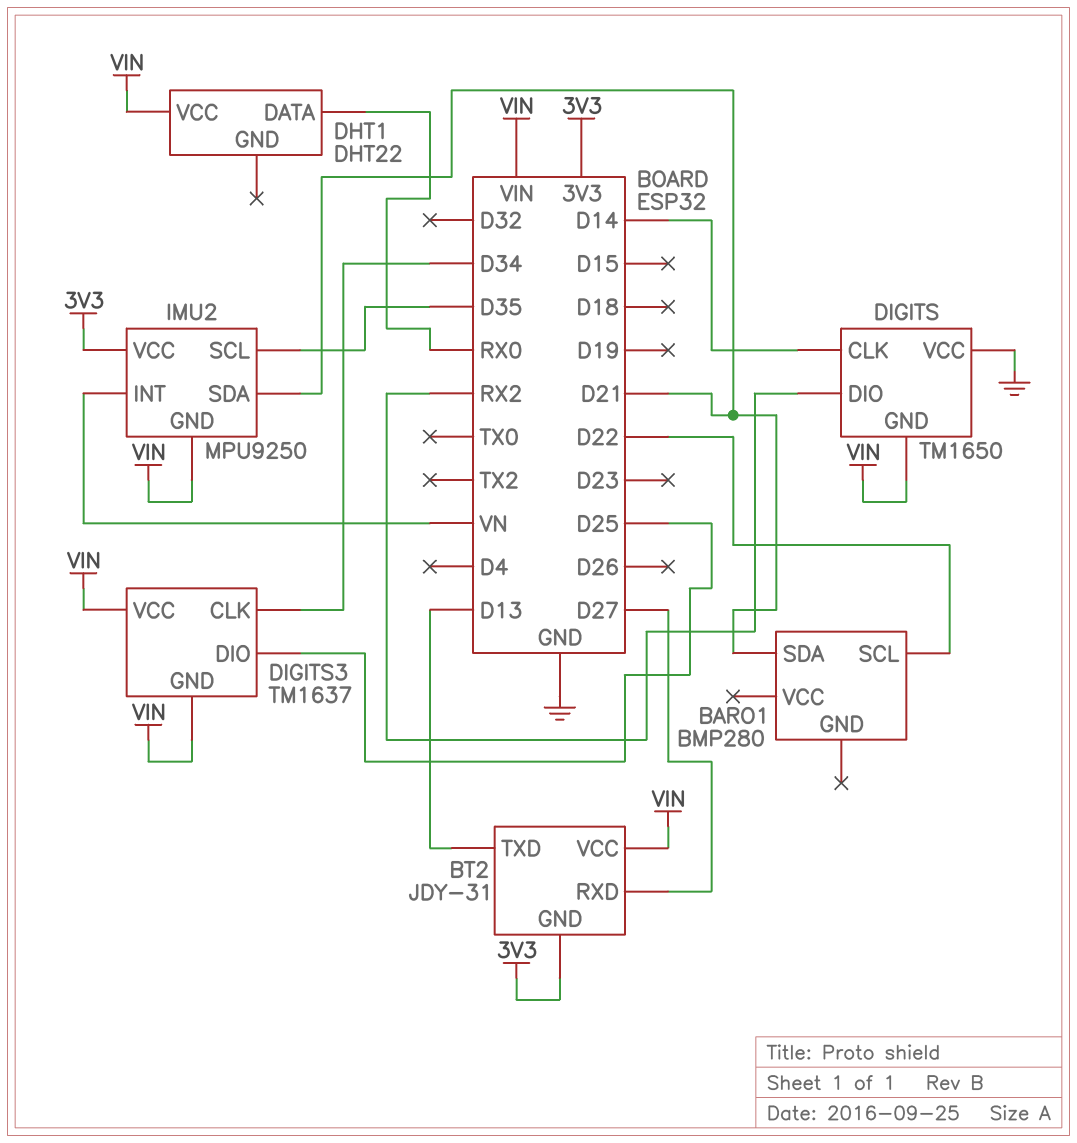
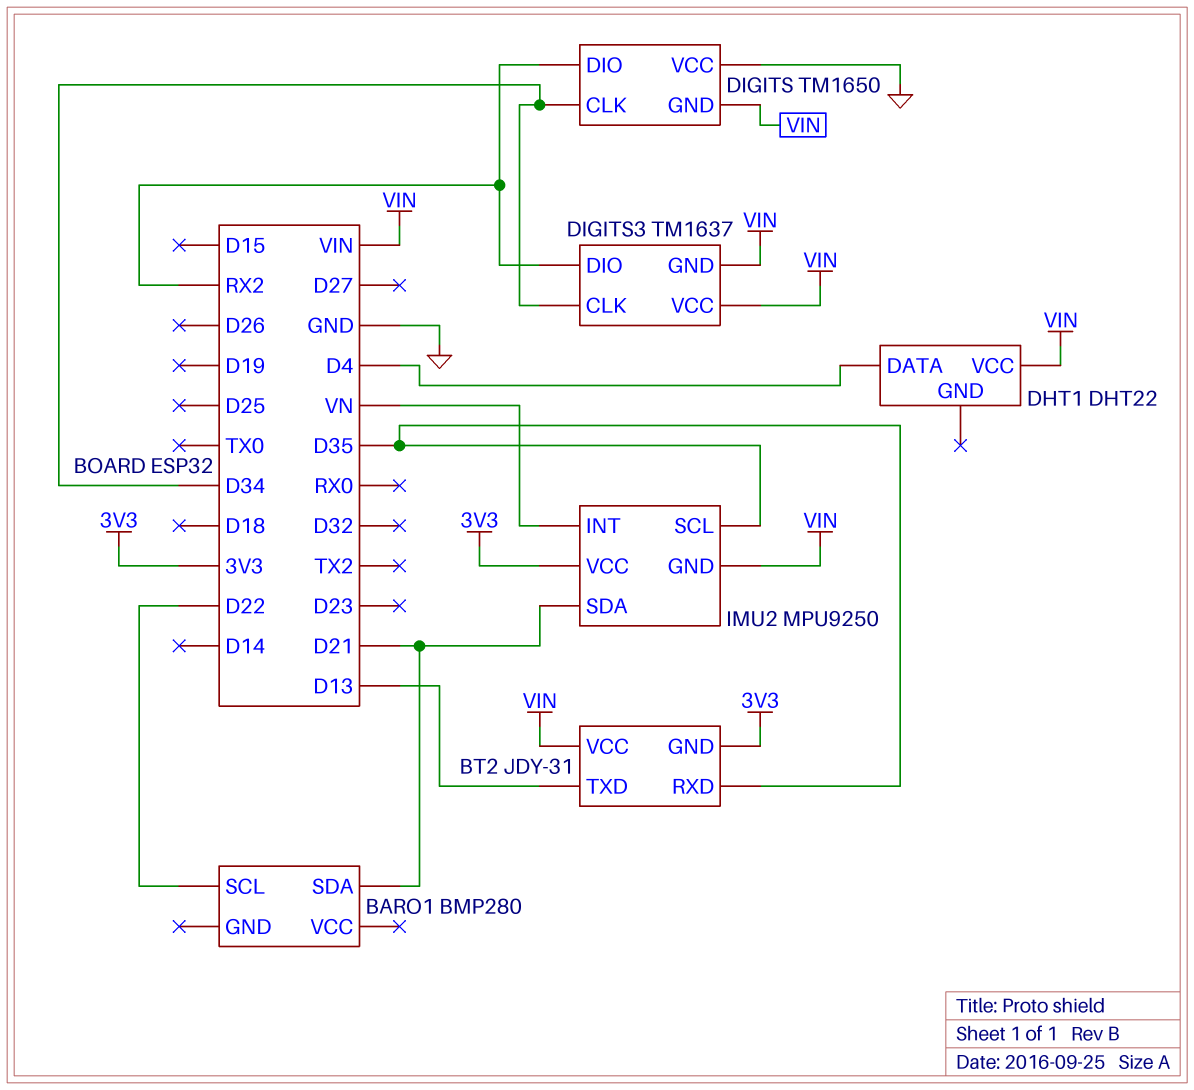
BT2 pin RXD: D27 -> D35
DHT1 pin DATA: RX0 -> D4
DIGITS pin CLK: D14 -> D34
DIGITS3 pin DIO: D25 -> RX2

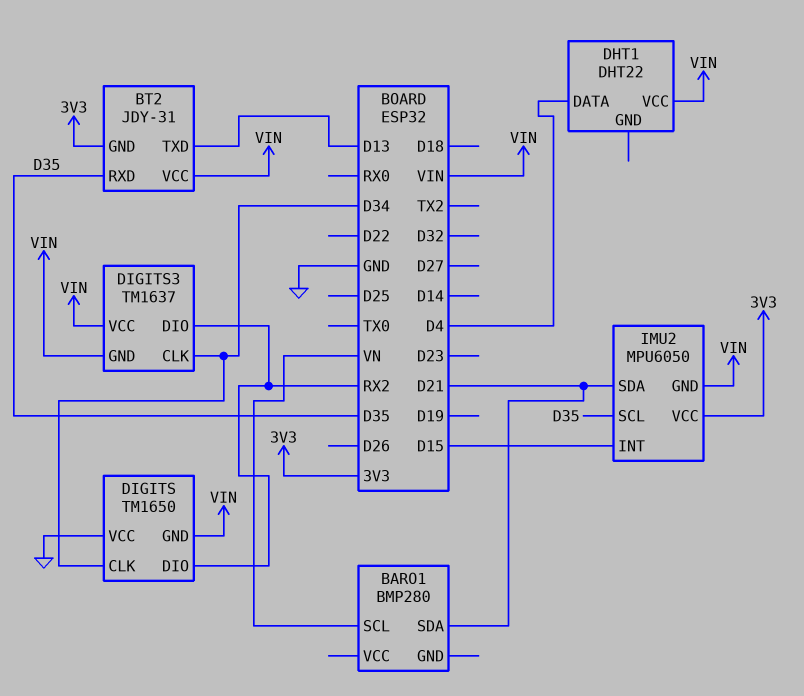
BARO1 pin SCL: D22 -> VN
IMU2: MPU9250 -> MPU6050
IMU2 pin INT: VN -> D15

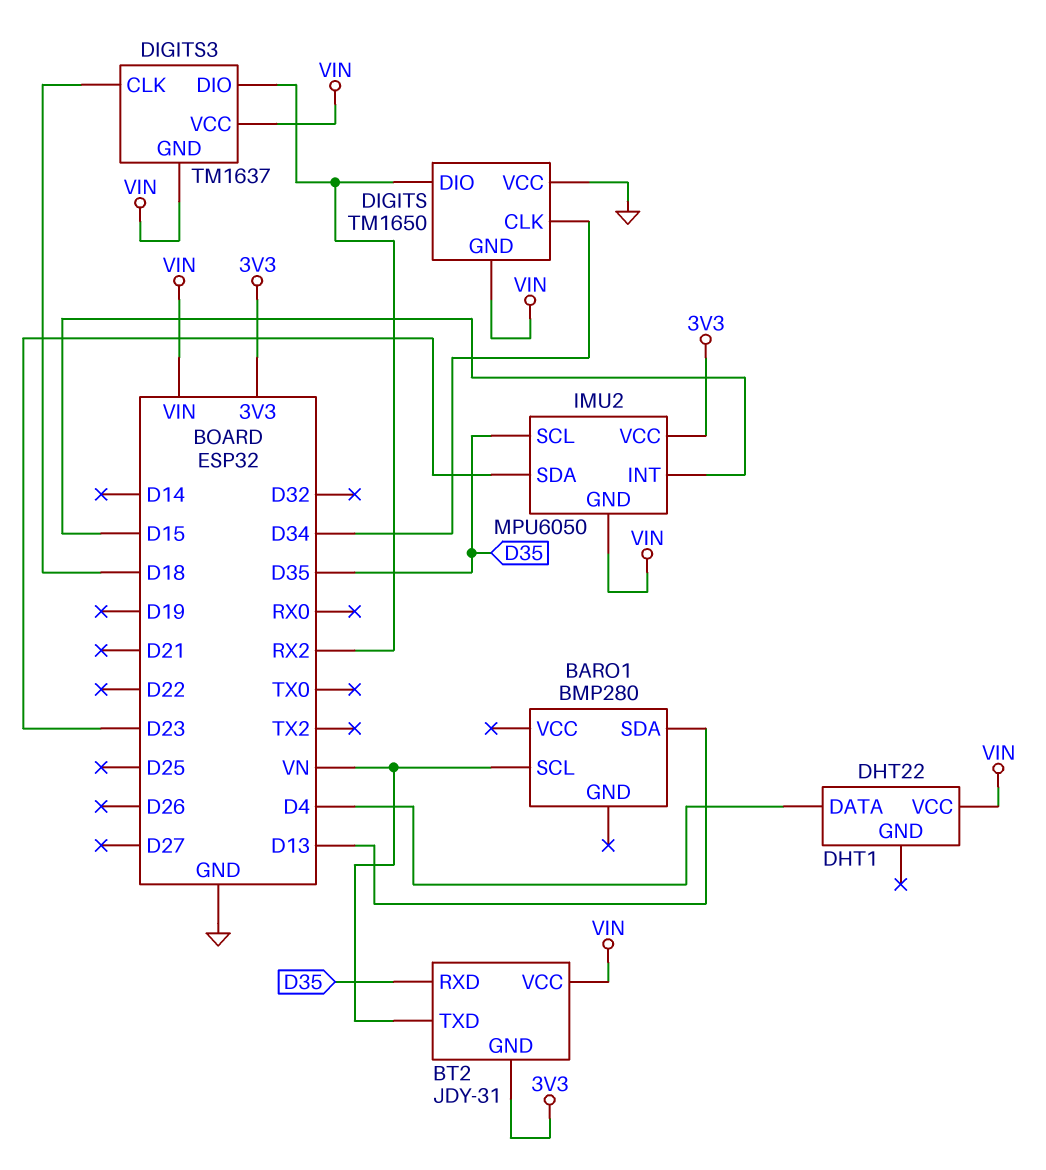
BARO1 pin SDA: D21 -> D13
BT2 pin TXD: D13 -> VN
DIGITS3 pin CLK: D34 -> D18
IMU2 pin SDA: D21 -> D23

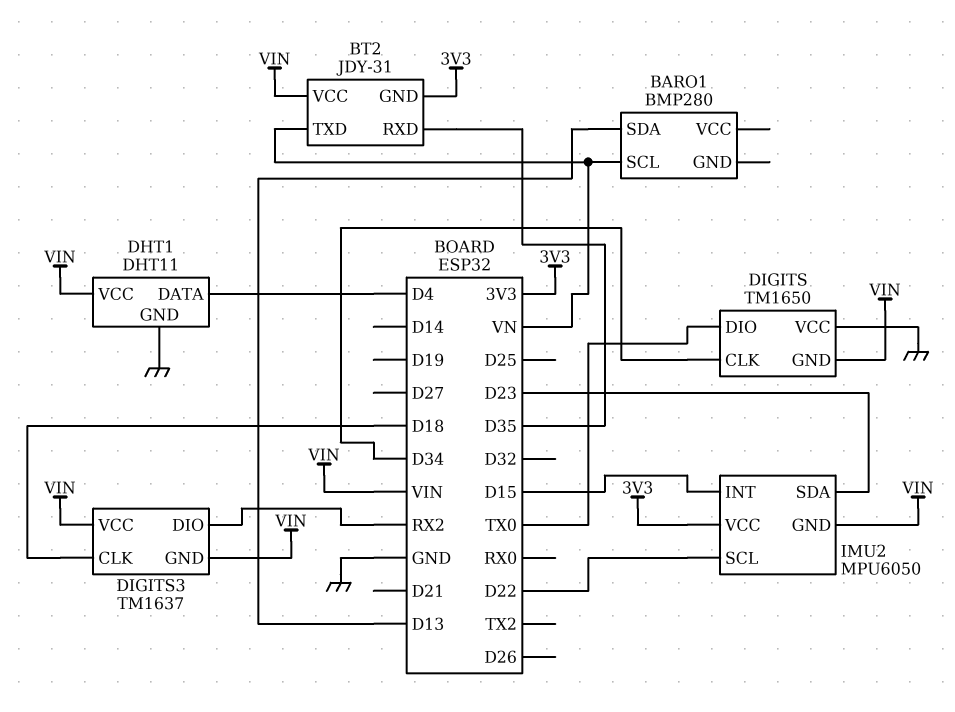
DHT1: DHT22 -> DHT11
DHT1 pin GND: none -> GND
DIGITS pin DIO: RX2 -> TX0
IMU2 pin SCL: D35 -> D22

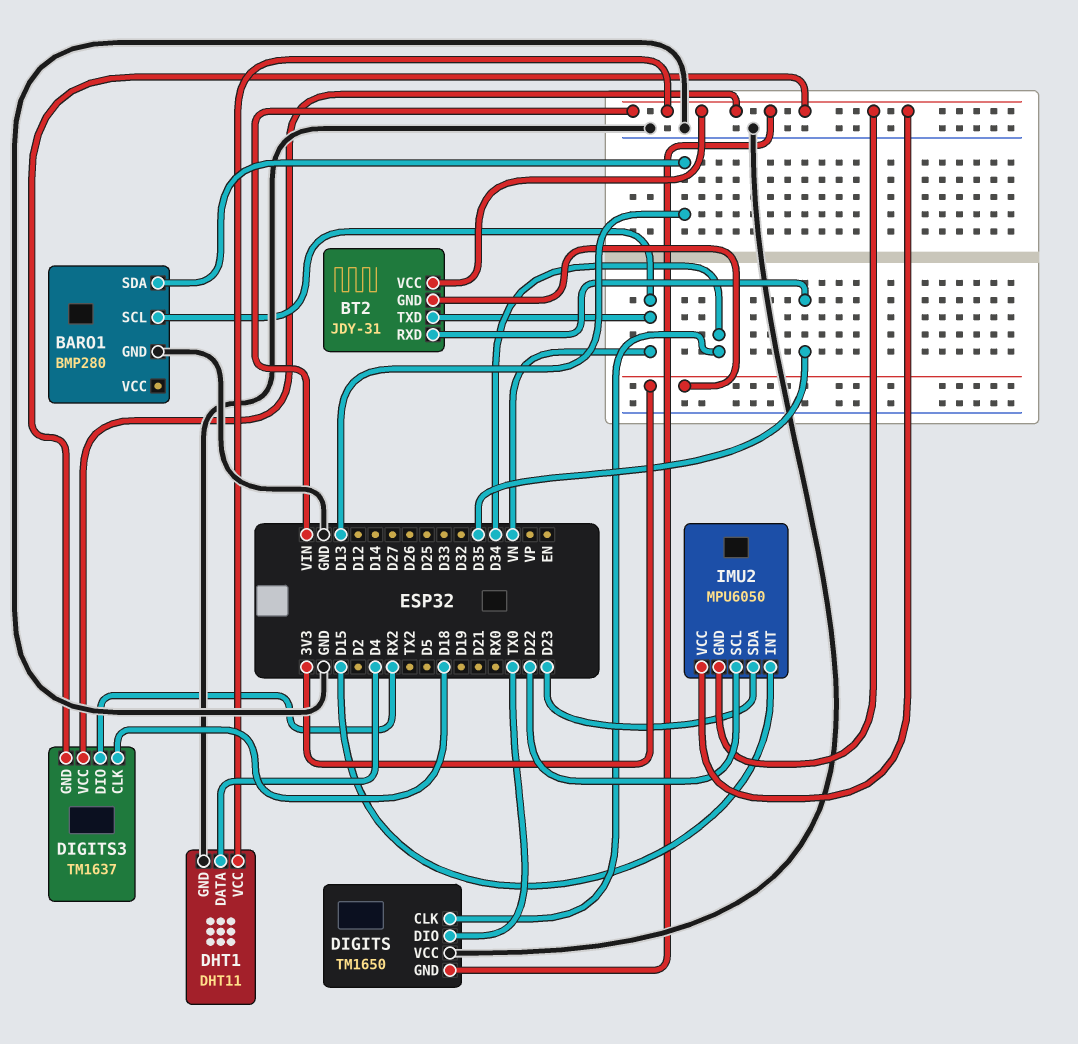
BARO1 pin GND: none -> GND
IMU2 pin VCC: 3V3 -> VIN

